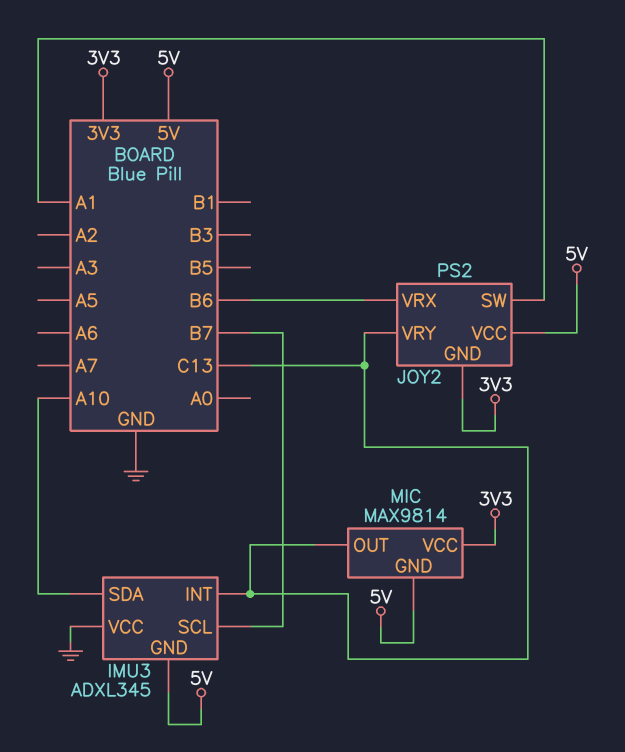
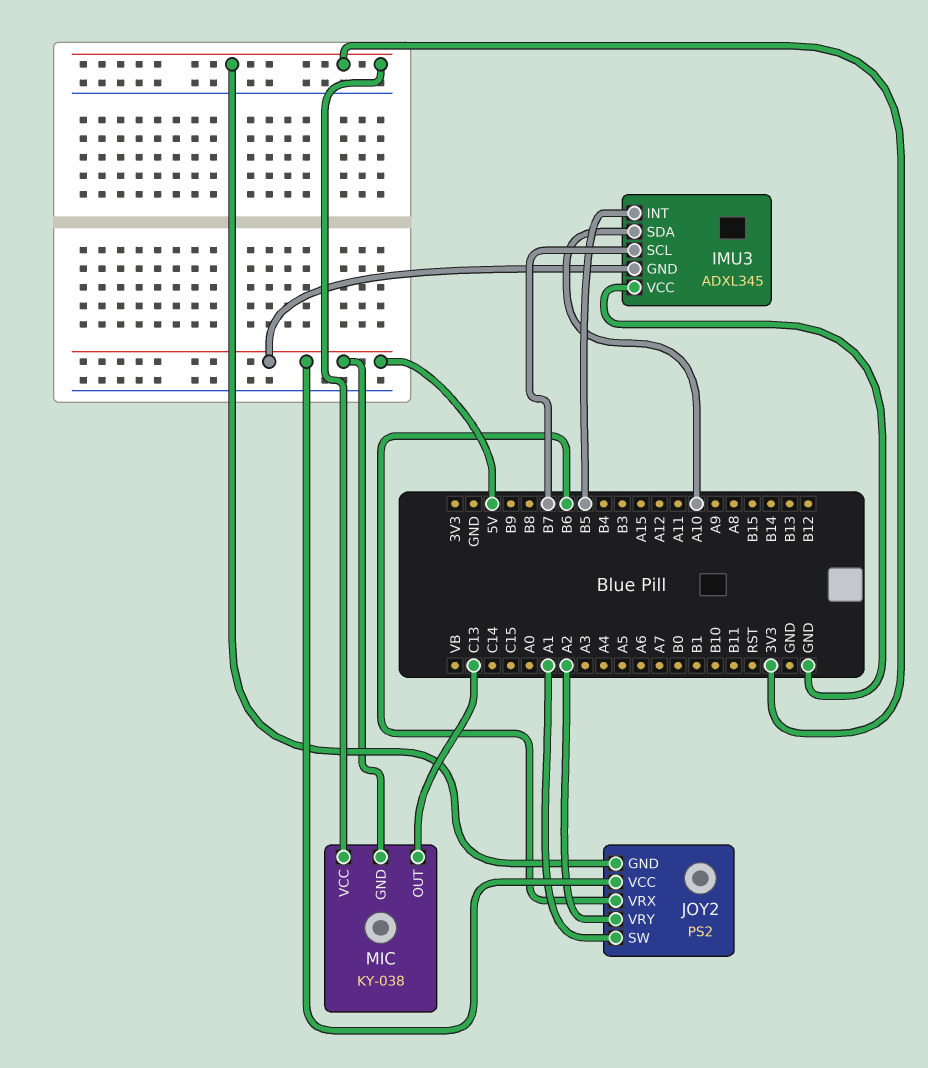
IMU3 pin INT: C13 -> B5
JOY2 pin VRY: C13 -> A2
MIC: MAX9814 -> KY-038

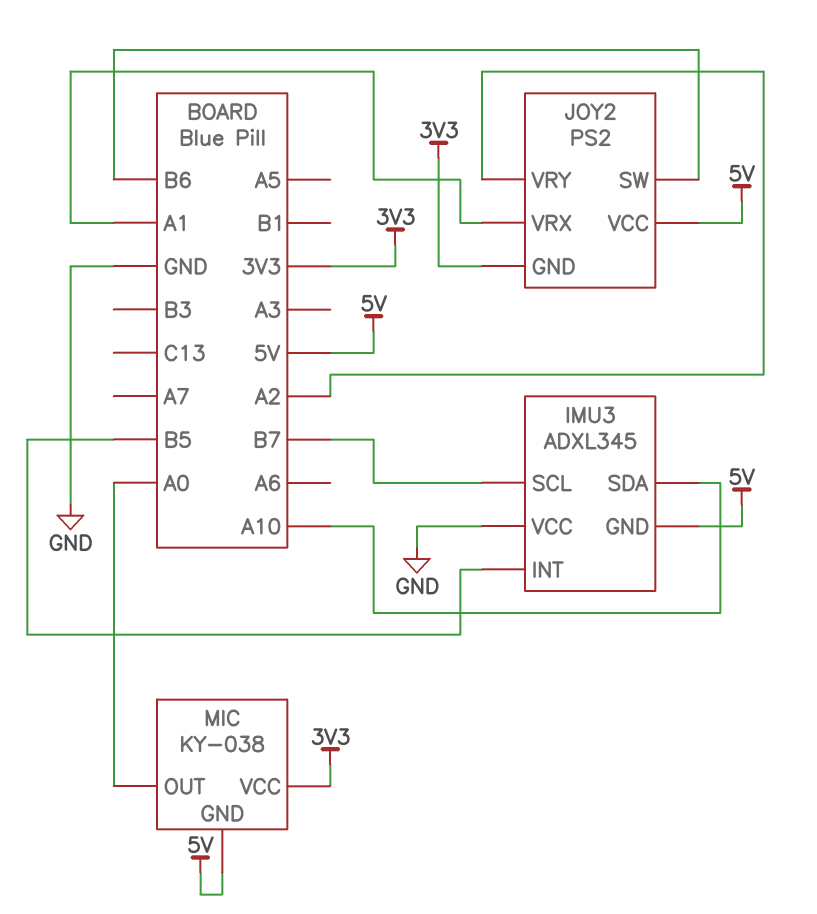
JOY2 pin SW: A1 -> B6
JOY2 pin VRX: B6 -> A1
MIC pin OUT: C13 -> A0

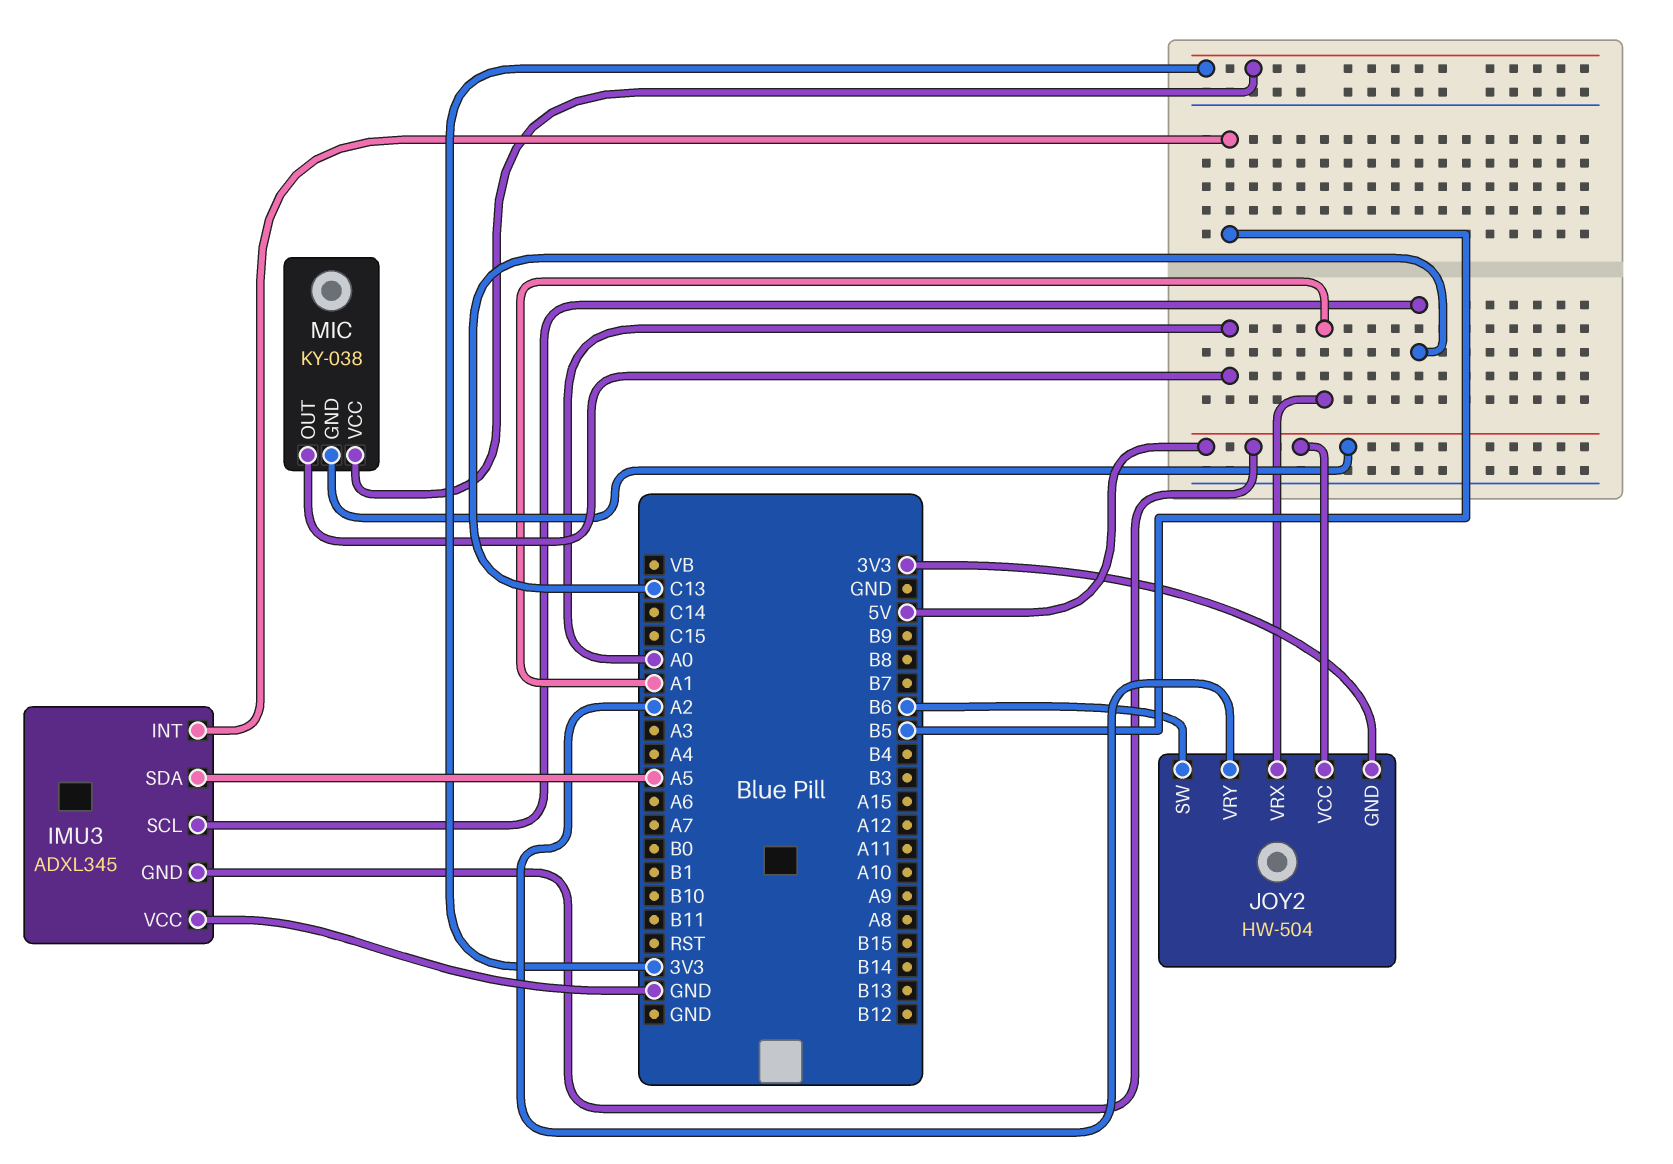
IMU3 pin SCL: B7 -> C13
IMU3 pin SDA: A10 -> A5
JOY2: PS2 -> HW-504

